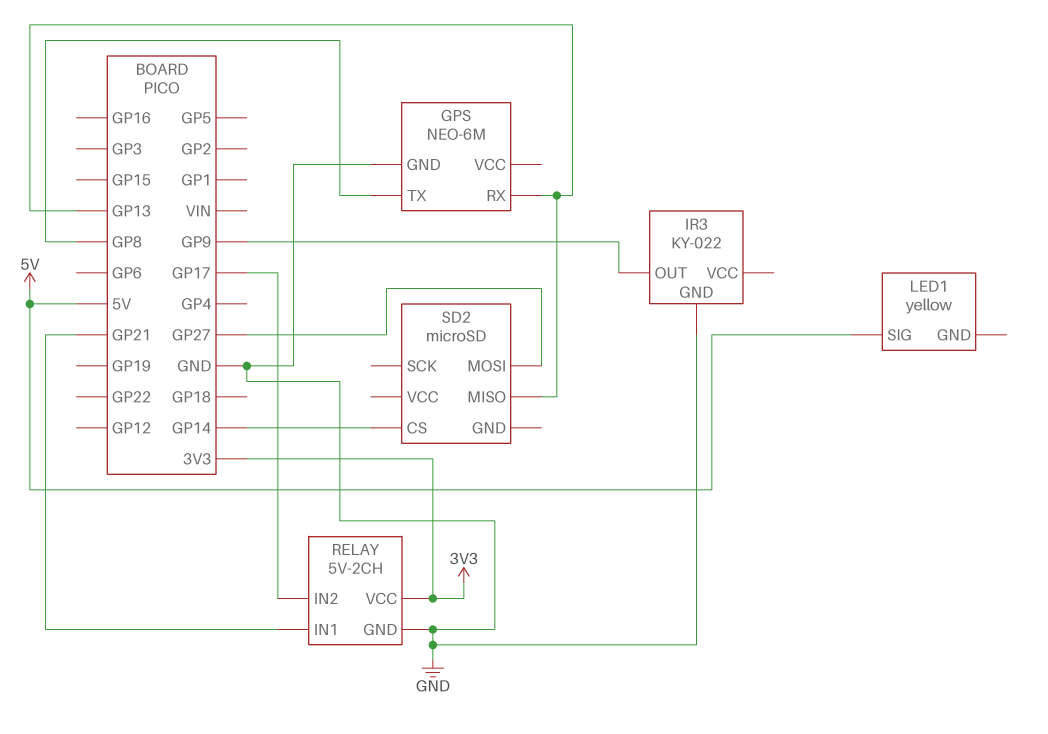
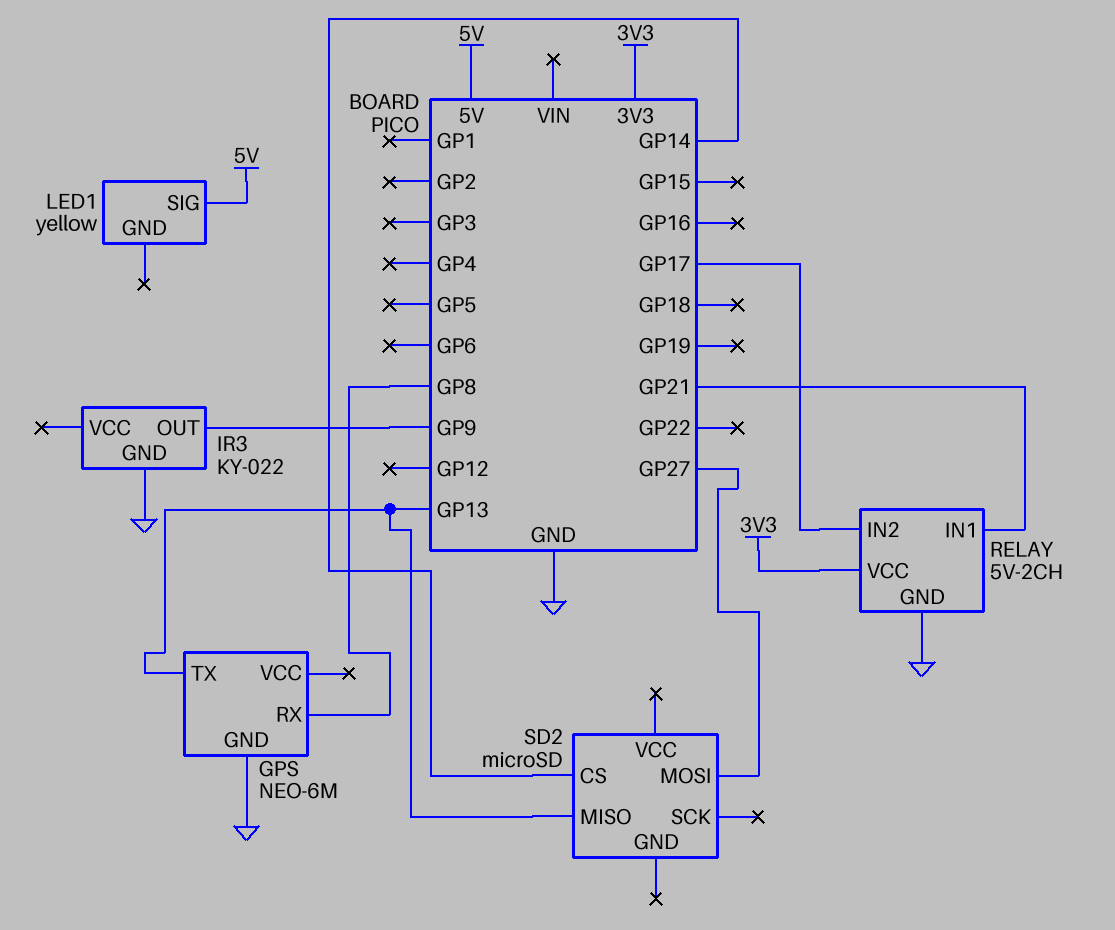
GPS pin RX: GP13 -> GP8
GPS pin TX: GP8 -> GP13

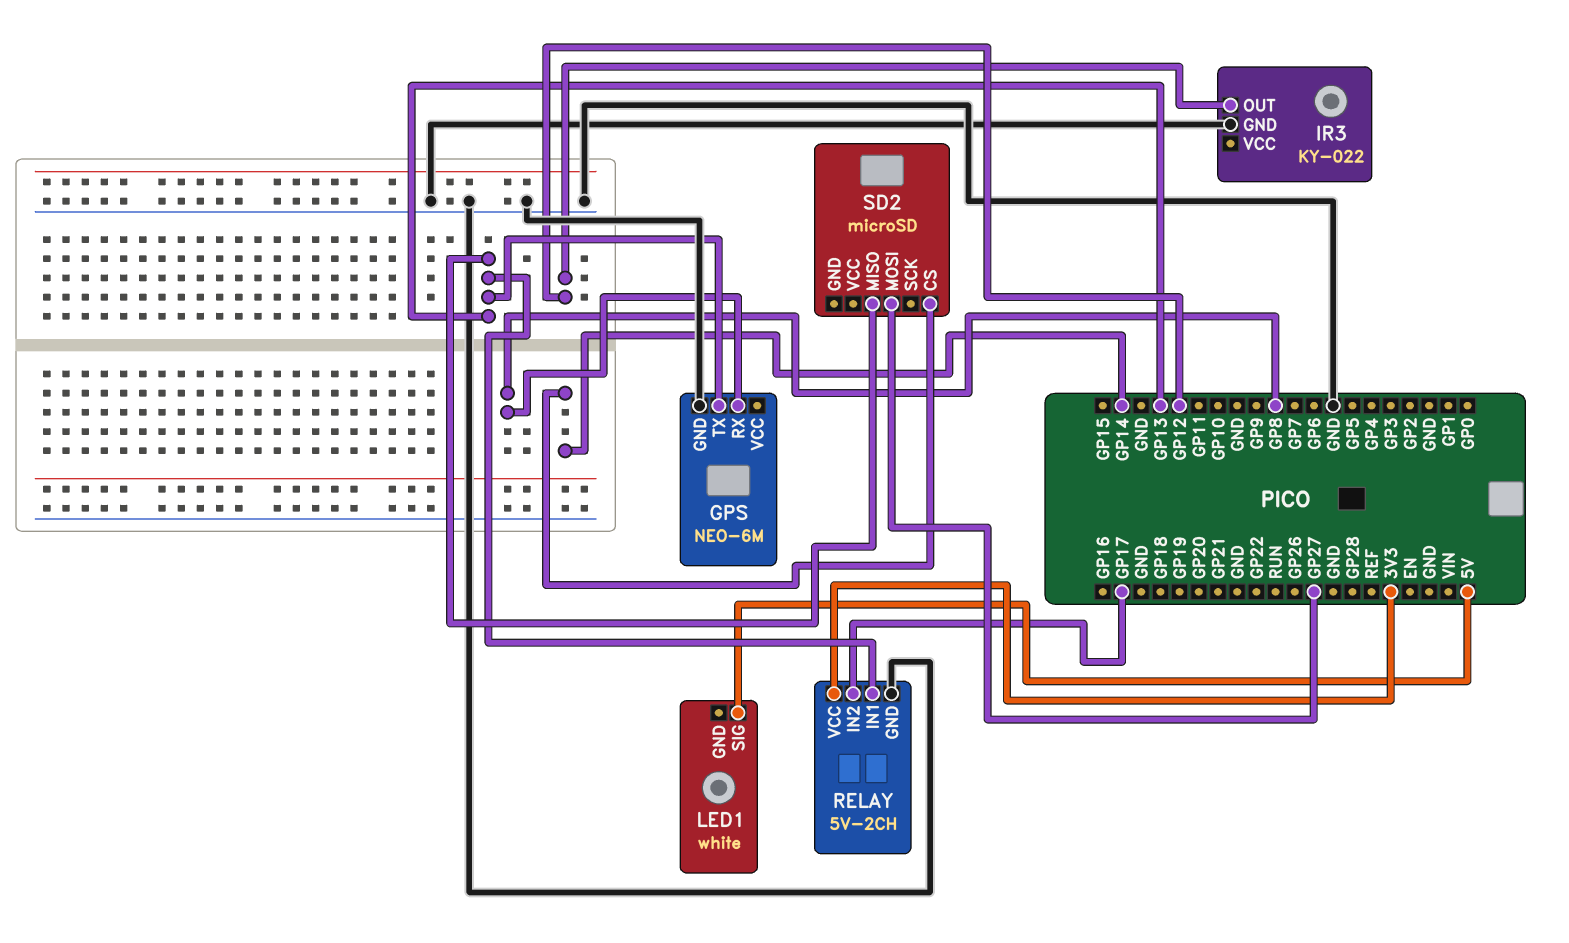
IR3 pin OUT: GP9 -> GP12
LED1: yellow -> white
RELAY pin IN1: GP21 -> GP13

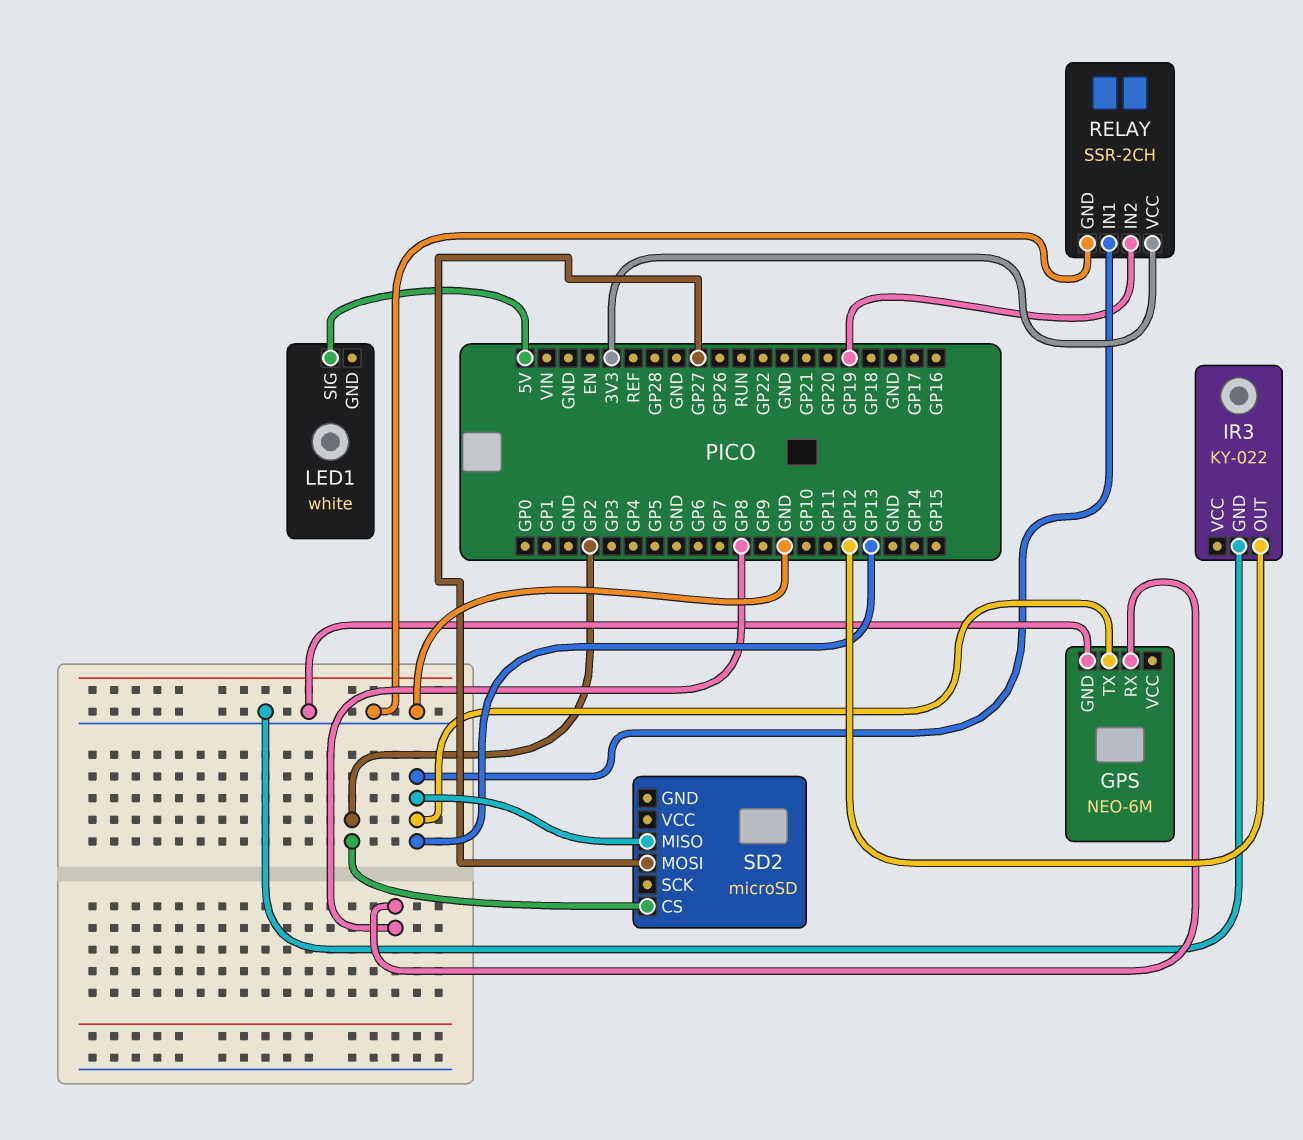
RELAY: 5V-2CH -> SSR-2CH
RELAY pin IN2: GP17 -> GP19
SD2 pin CS: GP14 -> GP2

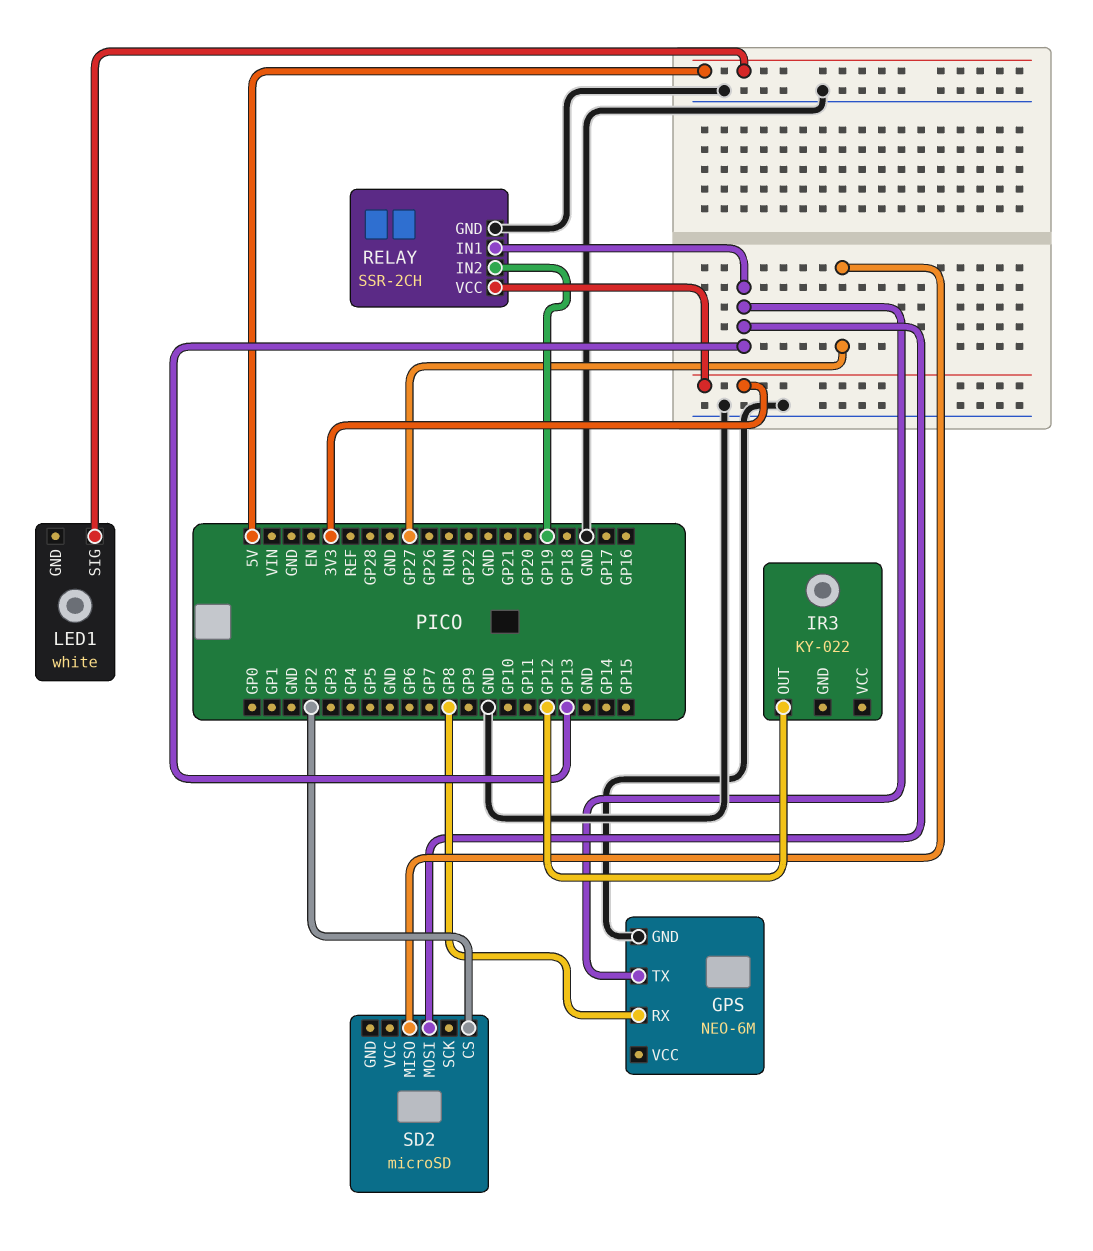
IR3 pin GND: GND -> none
SD2 pin MISO: GP13 -> GP27
SD2 pin MOSI: GP27 -> GP13

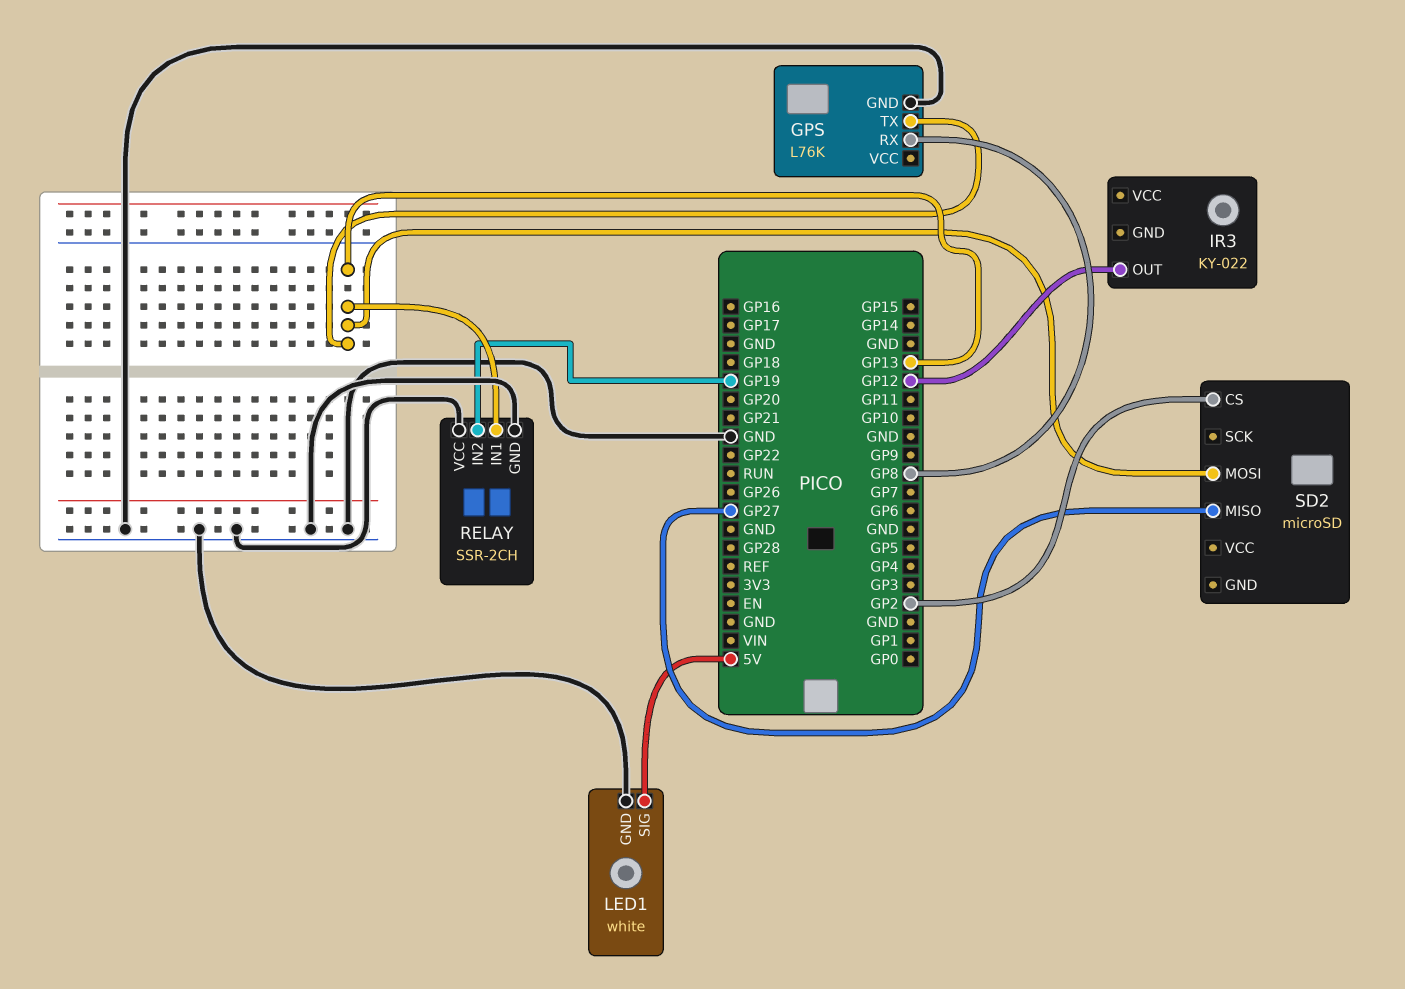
GPS: NEO-6M -> L76K
LED1 pin GND: none -> GND
RELAY pin VCC: 3V3 -> GND

